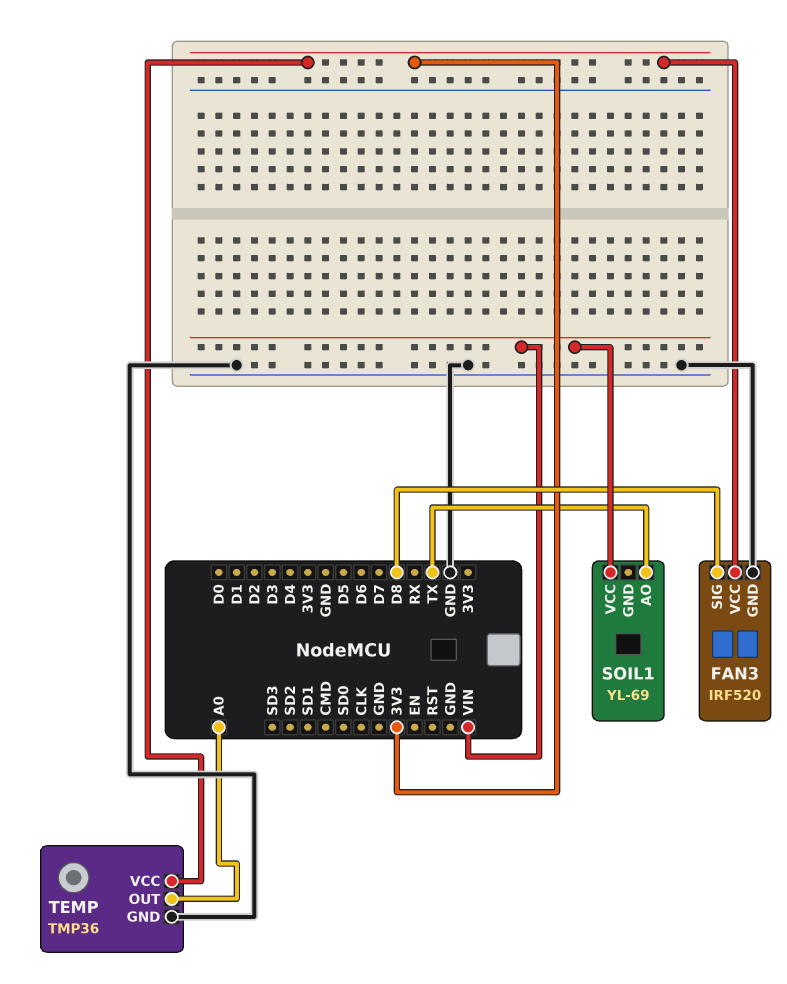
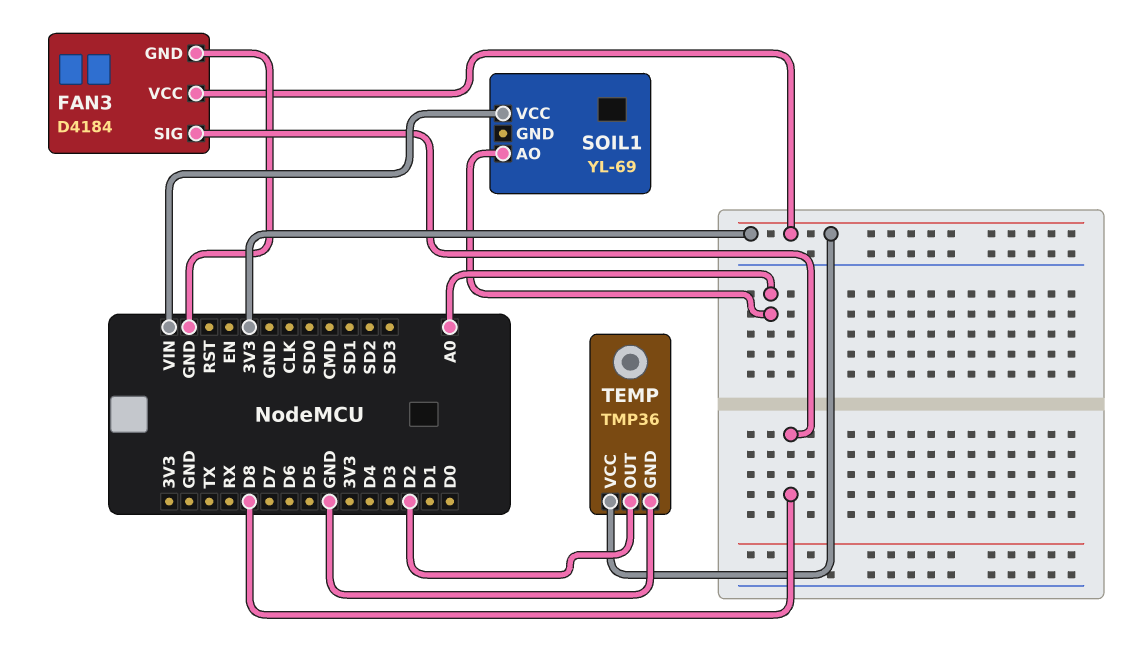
FAN3: IRF520 -> D4184
SOIL1 pin AO: TX -> A0
TEMP pin OUT: A0 -> D2

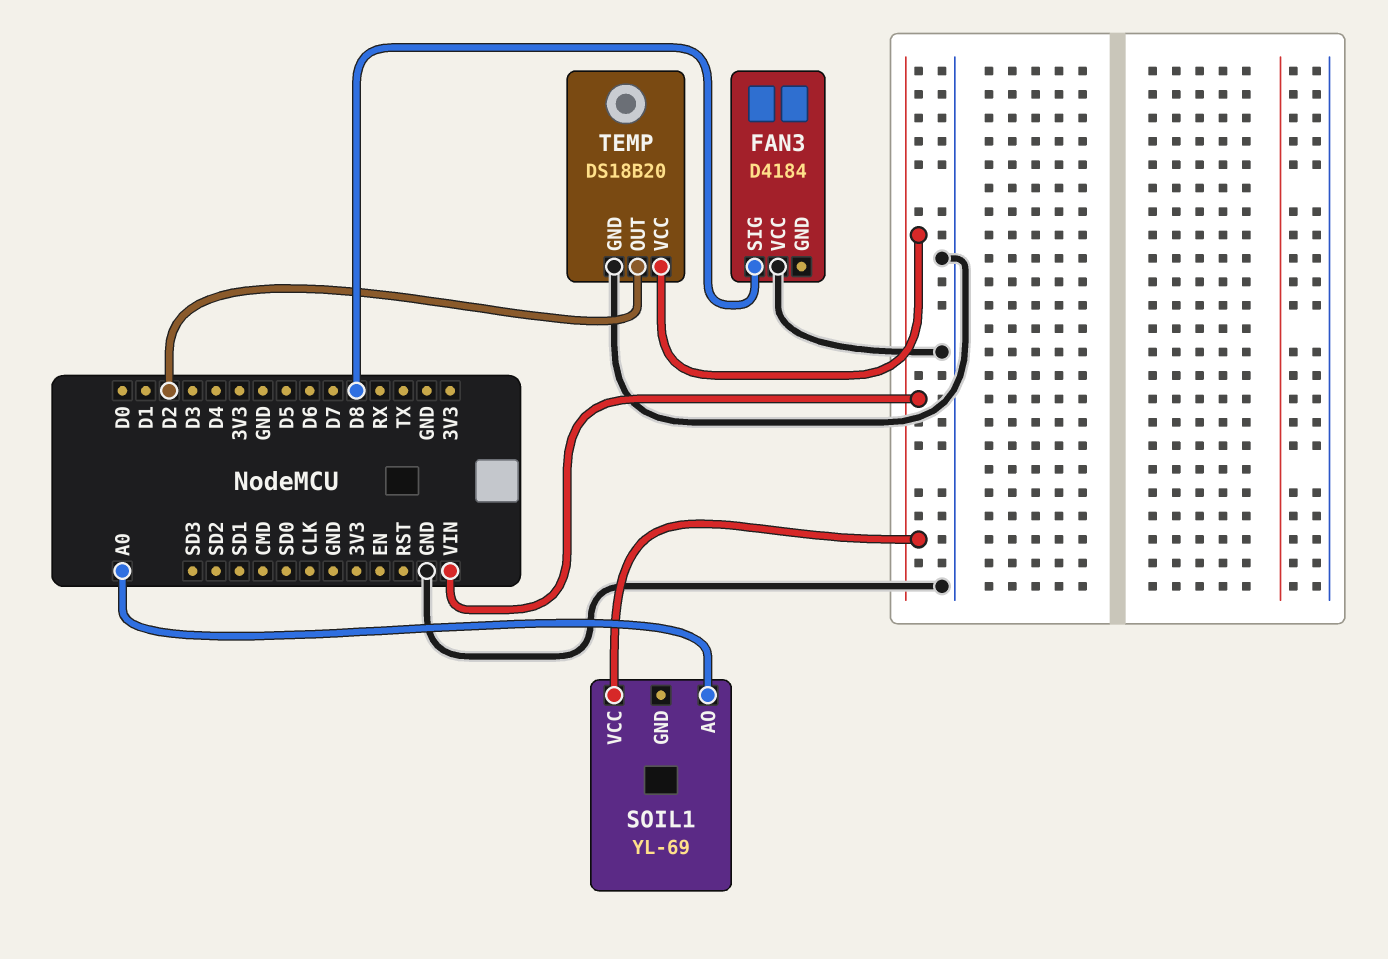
FAN3 pin GND: GND -> none
FAN3 pin VCC: 3V3 -> GND
TEMP: TMP36 -> DS18B20
TEMP pin VCC: 3V3 -> VIN

